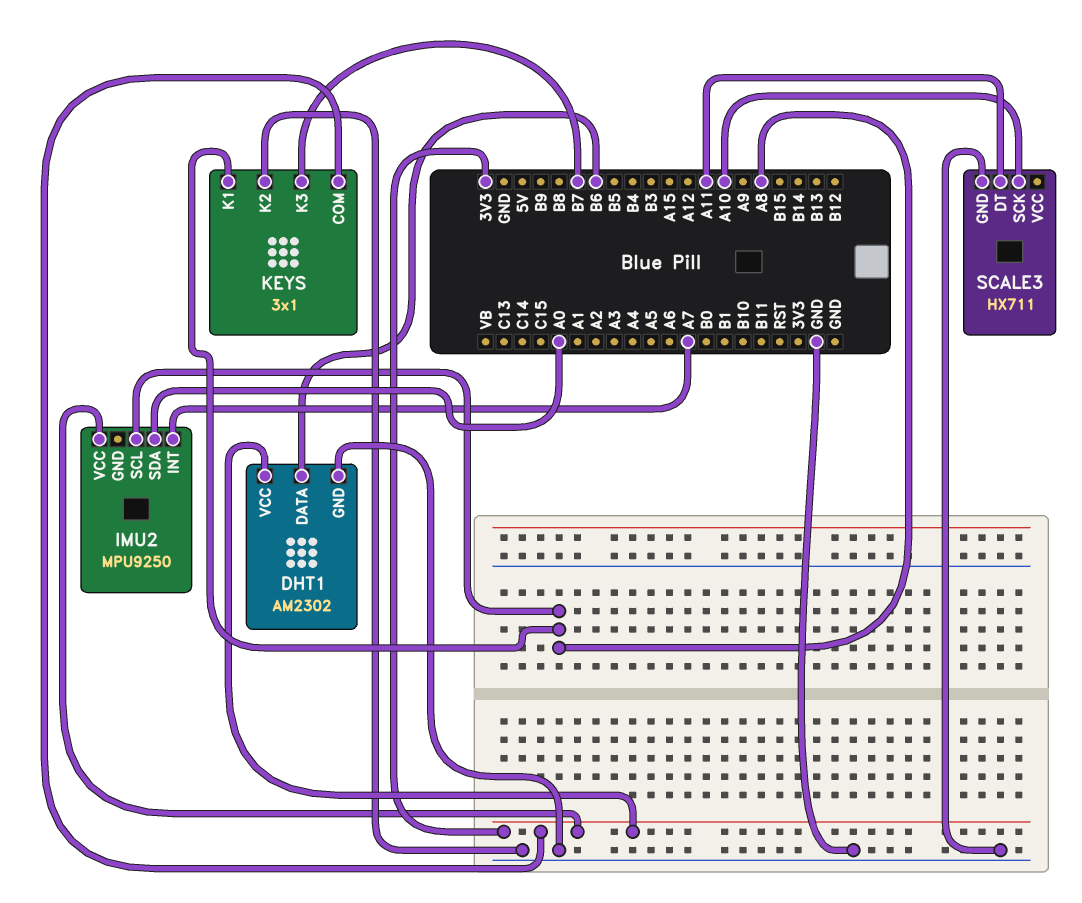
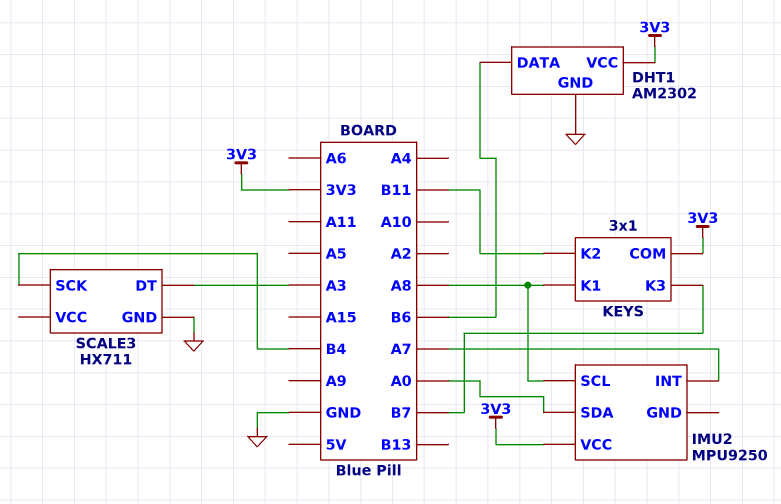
KEYS pin K2: GND -> B11
SCALE3 pin DT: A11 -> A3
SCALE3 pin SCK: A10 -> B4

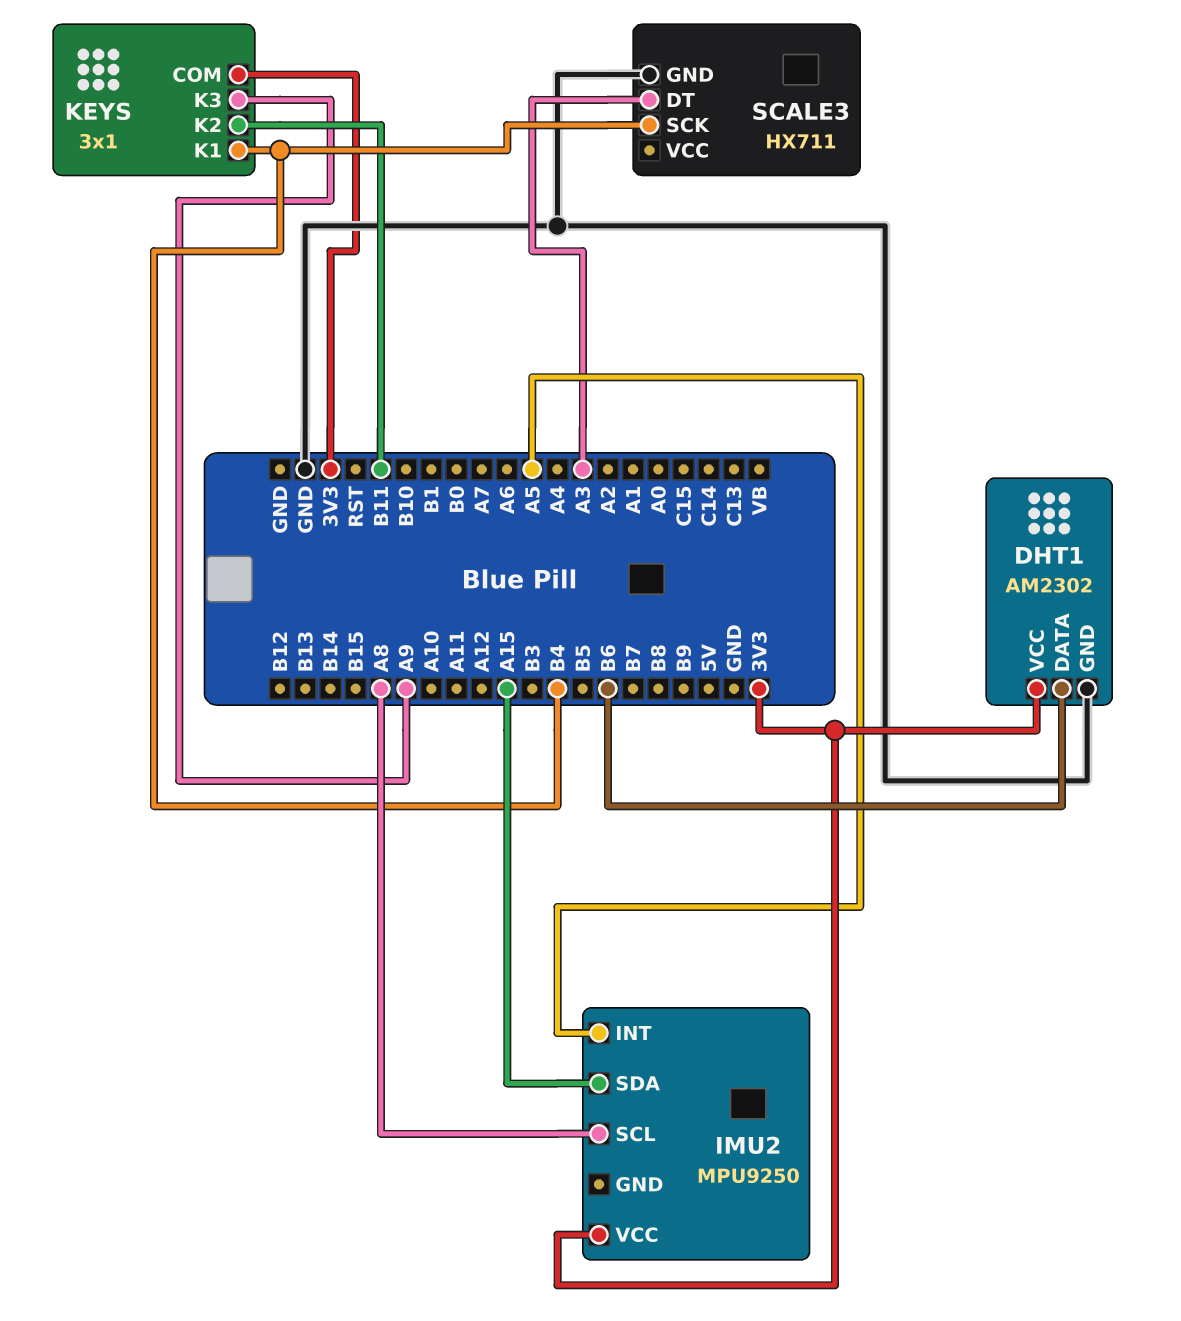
IMU2 pin INT: A7 -> A5
IMU2 pin SDA: A0 -> A15
KEYS pin K1: A8 -> B4
KEYS pin K3: B7 -> A9

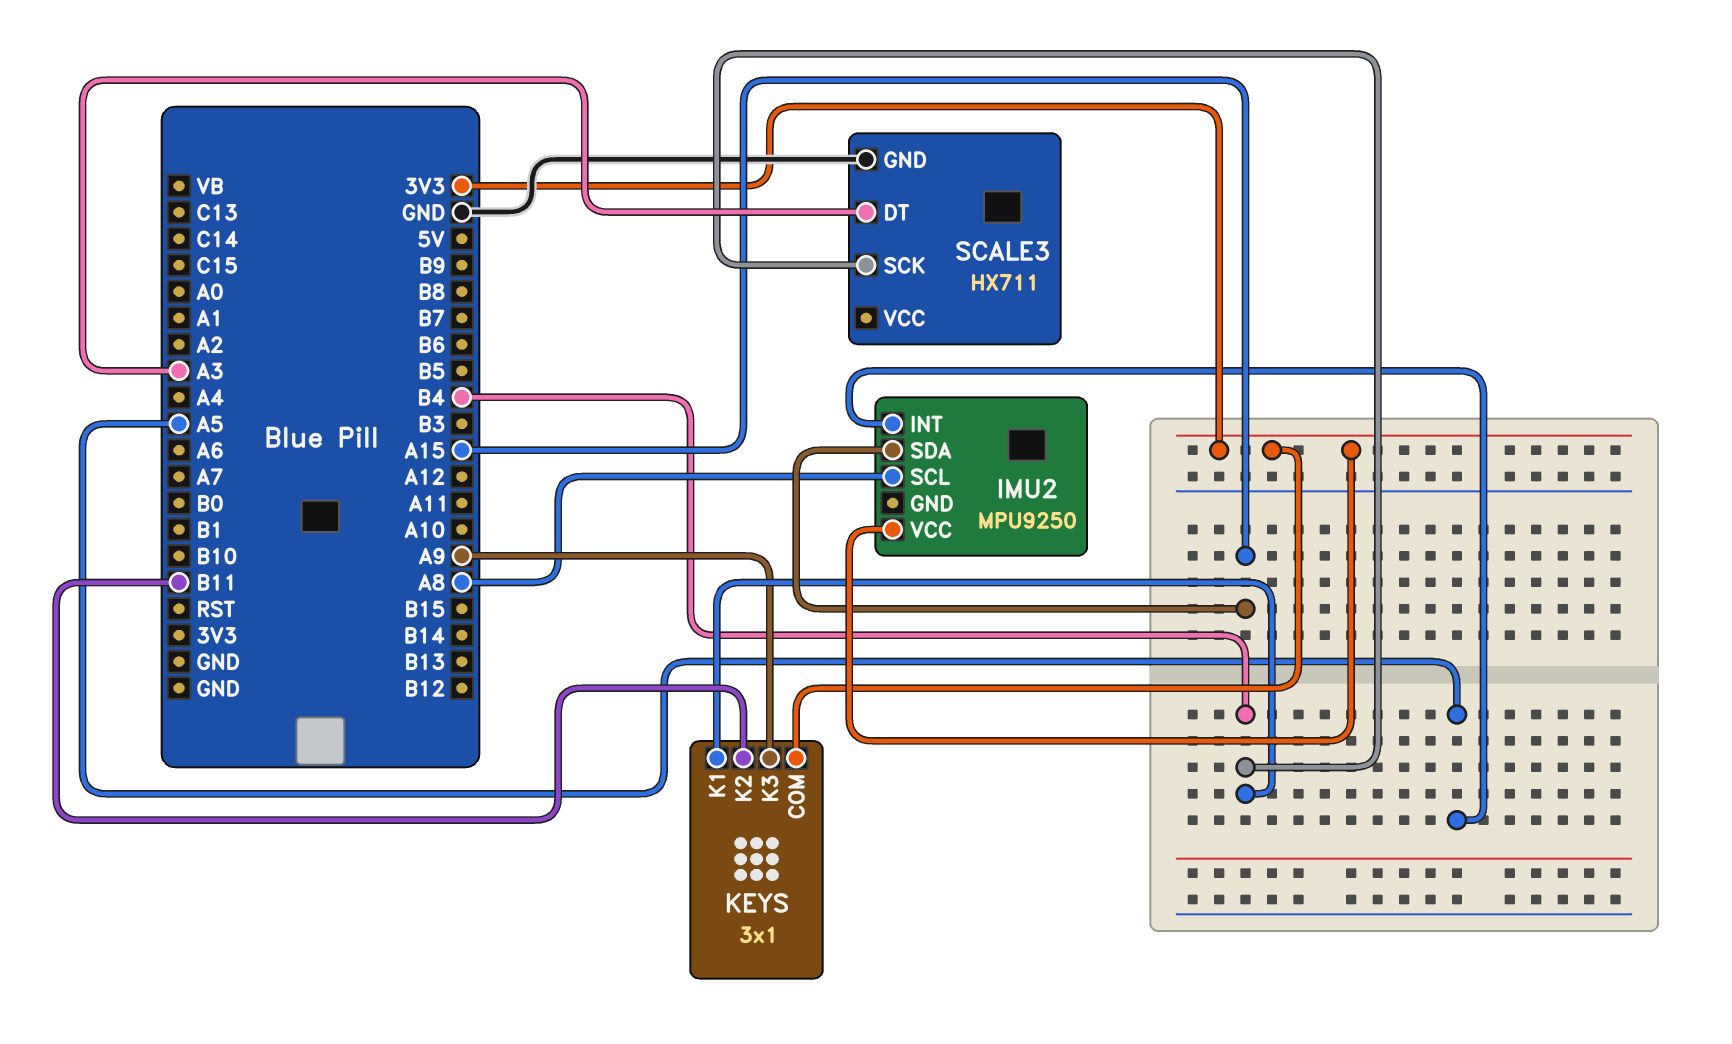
DHT1: AM2302 -> none
DHT1 pin DATA: B6 -> none
DHT1 pin GND: GND -> none
DHT1 pin VCC: 3V3 -> none

